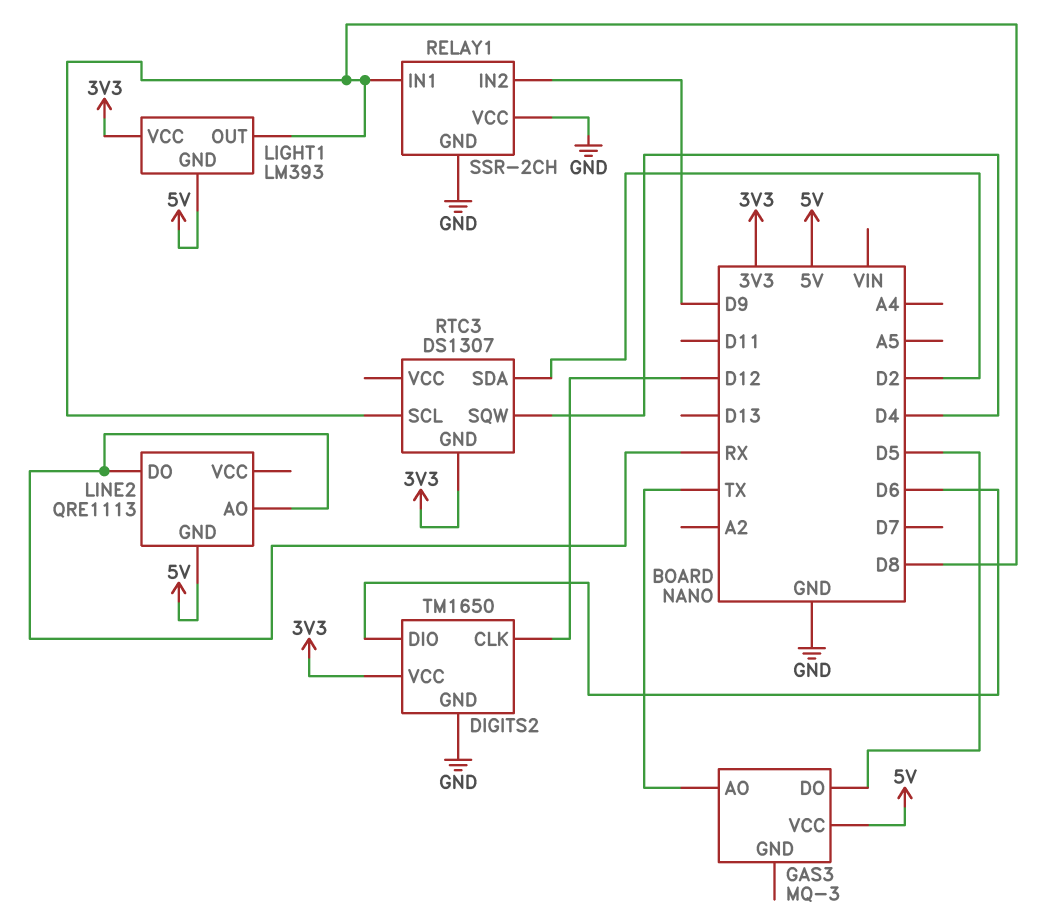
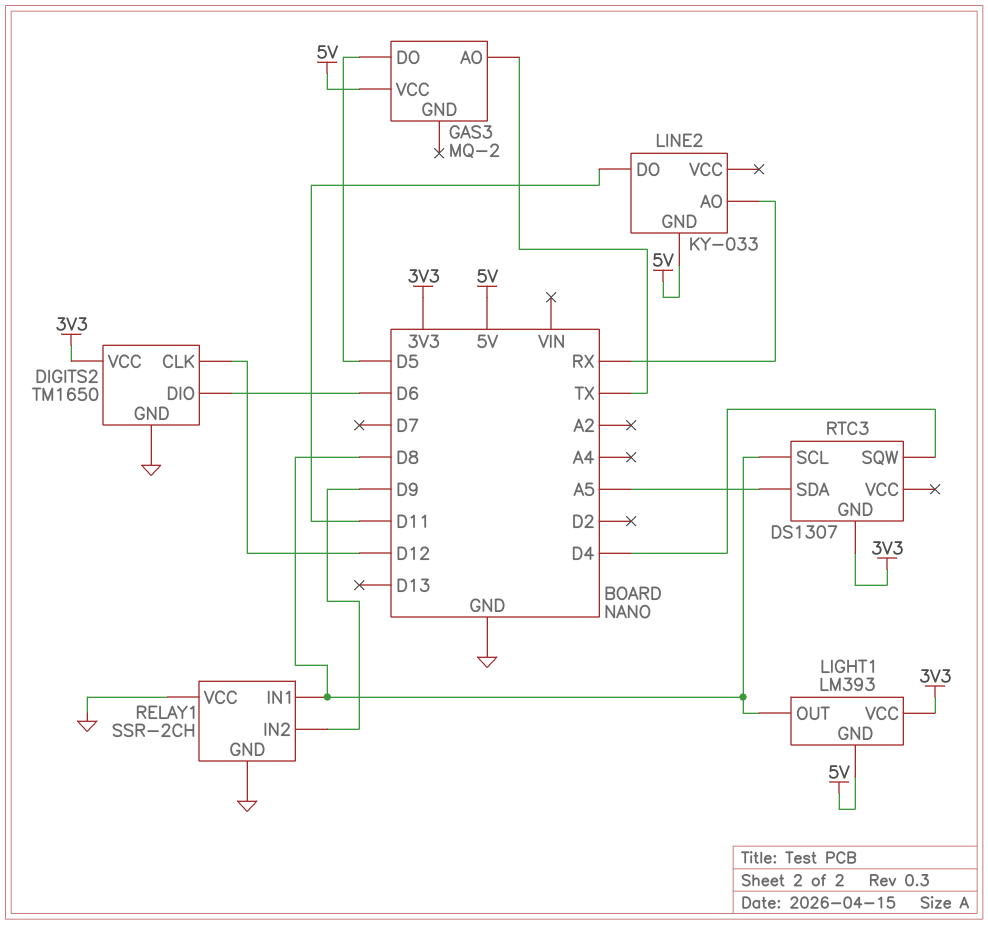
GAS3: MQ-3 -> MQ-2
LINE2: QRE1113 -> KY-033
LINE2 pin DO: RX -> D11
RTC3 pin SDA: D2 -> A5

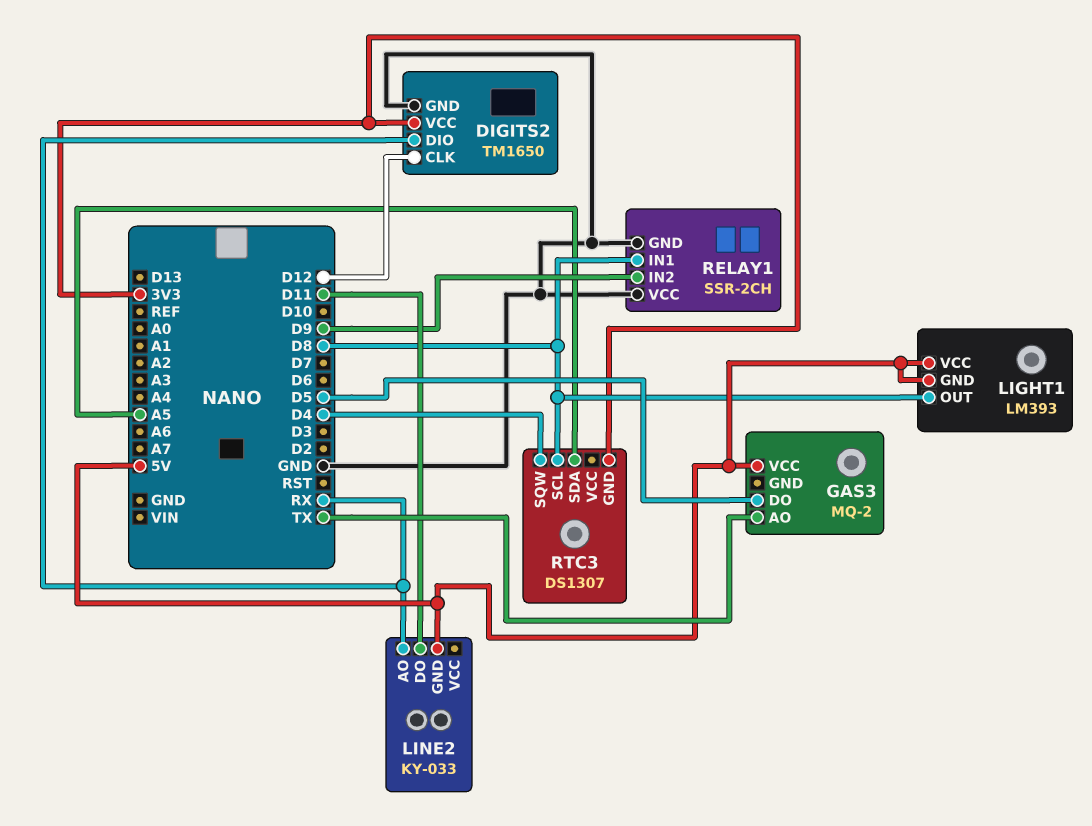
DIGITS2 pin DIO: D6 -> RX
LIGHT1 pin VCC: 3V3 -> 5V

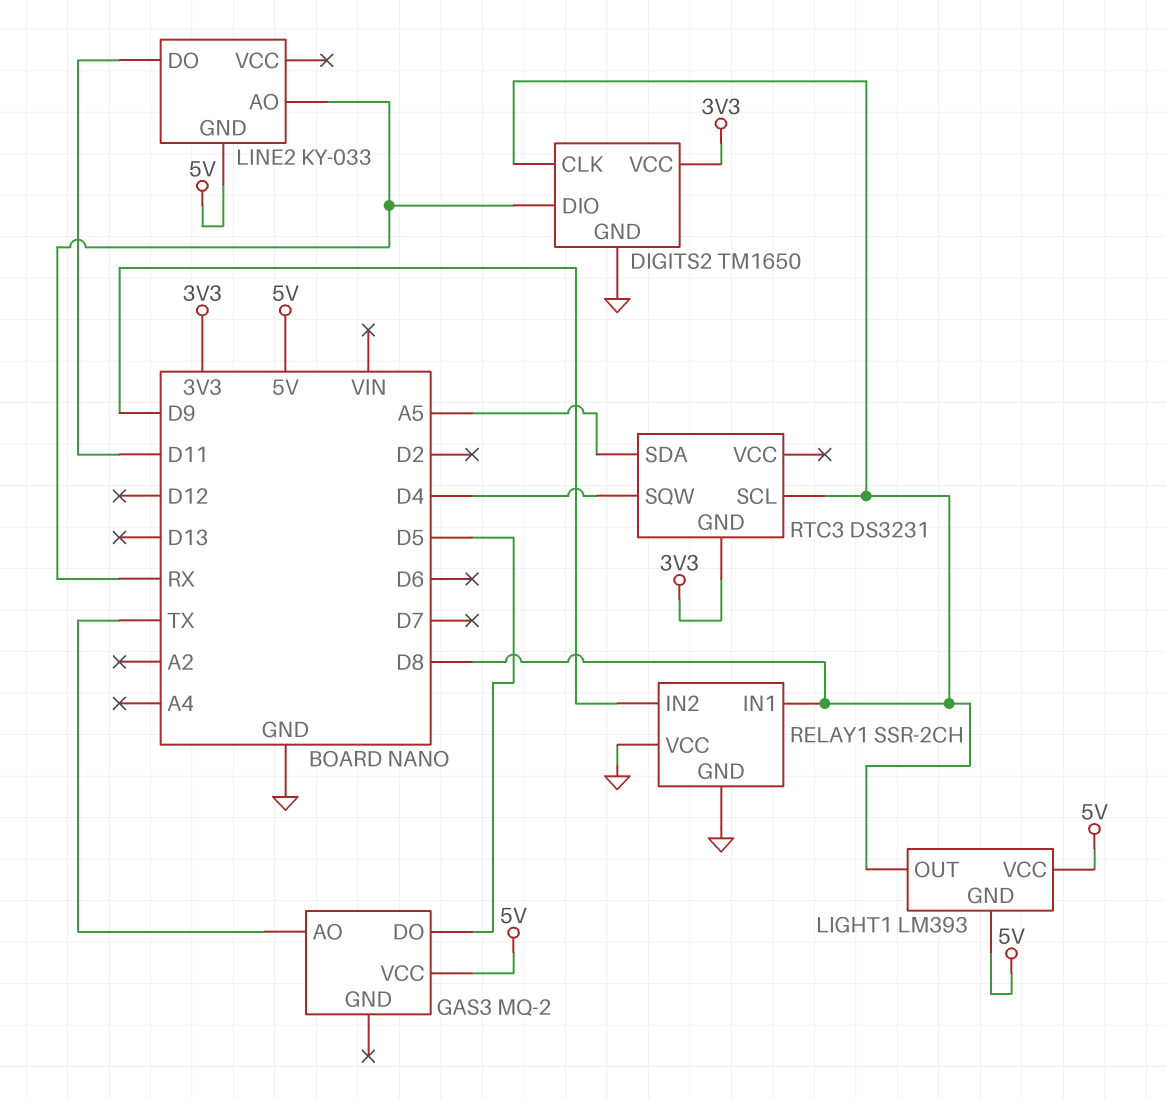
DIGITS2 pin CLK: D12 -> D8
RTC3: DS1307 -> DS3231

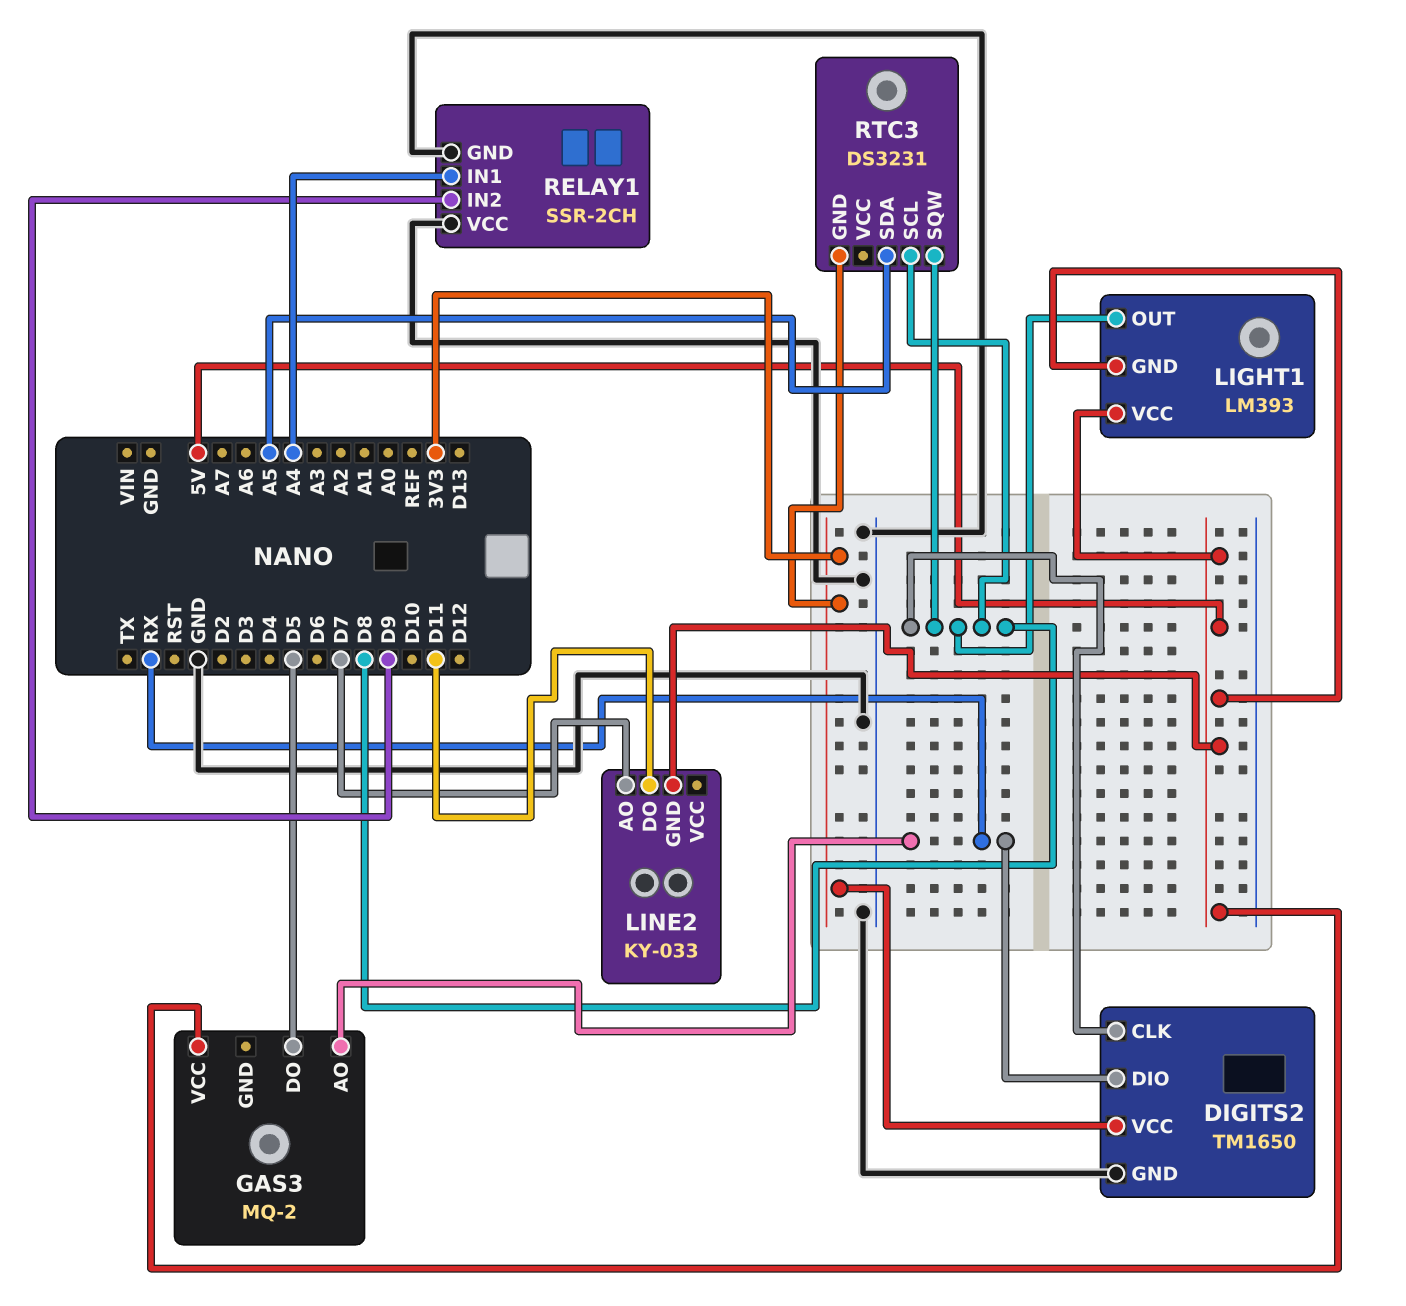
GAS3 pin AO: TX -> RX
LINE2 pin AO: RX -> D7
RELAY1 pin IN1: D8 -> A4
RTC3 pin SQW: D4 -> D8

